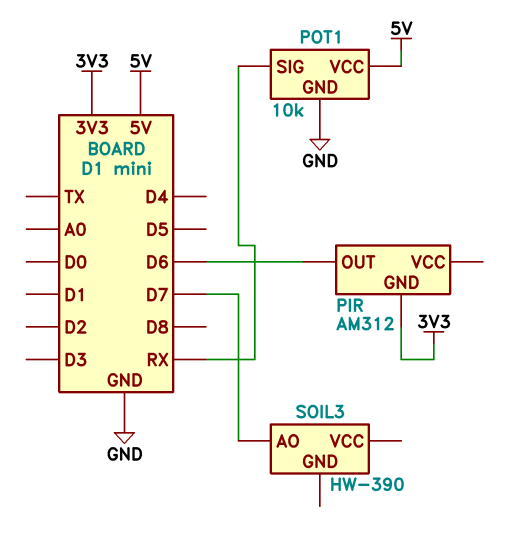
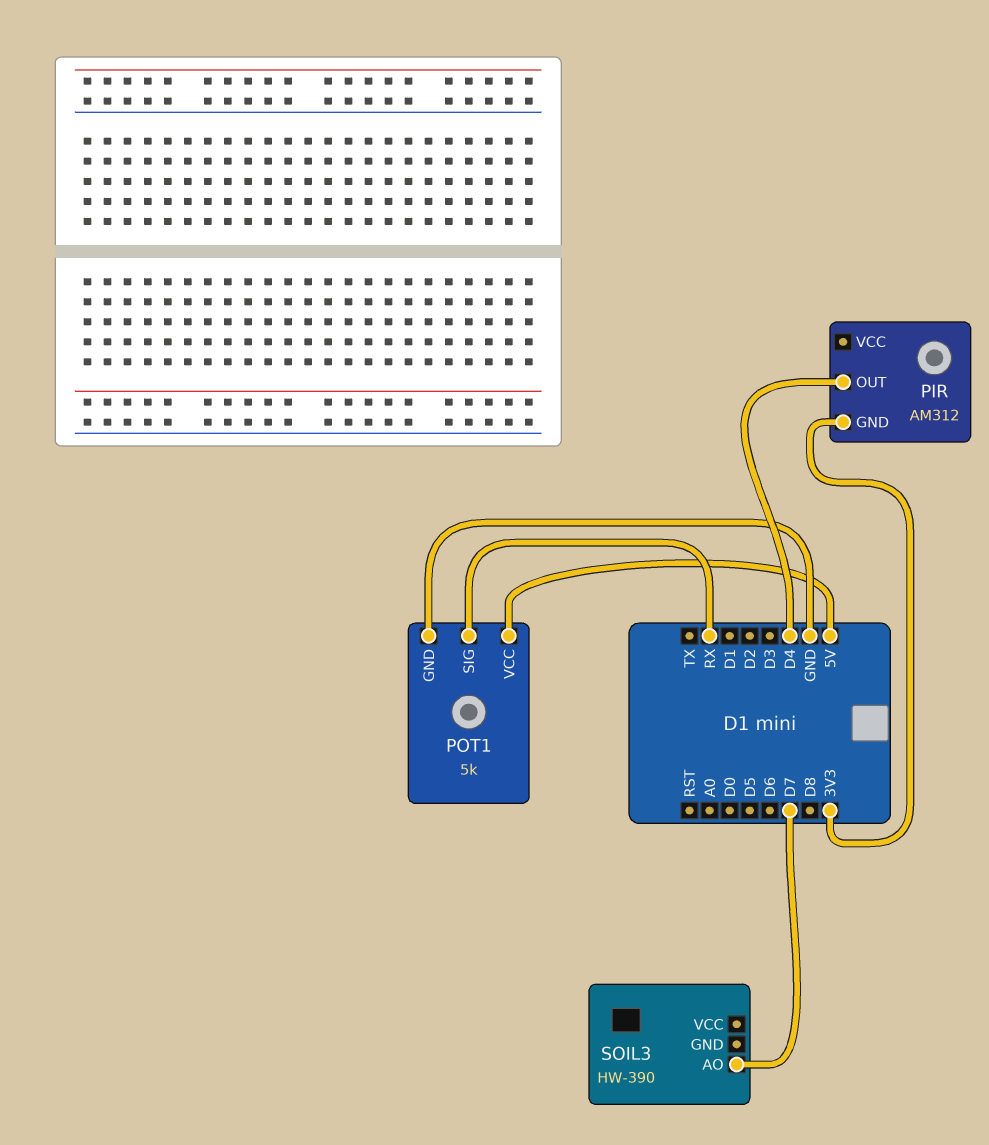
PIR pin OUT: D6 -> D4
POT1: 10k -> 5k

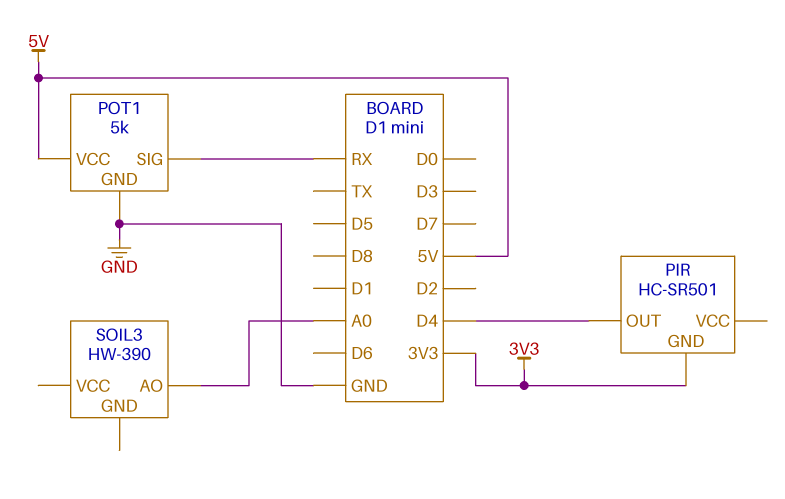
PIR: AM312 -> HC-SR501
SOIL3 pin AO: D7 -> A0

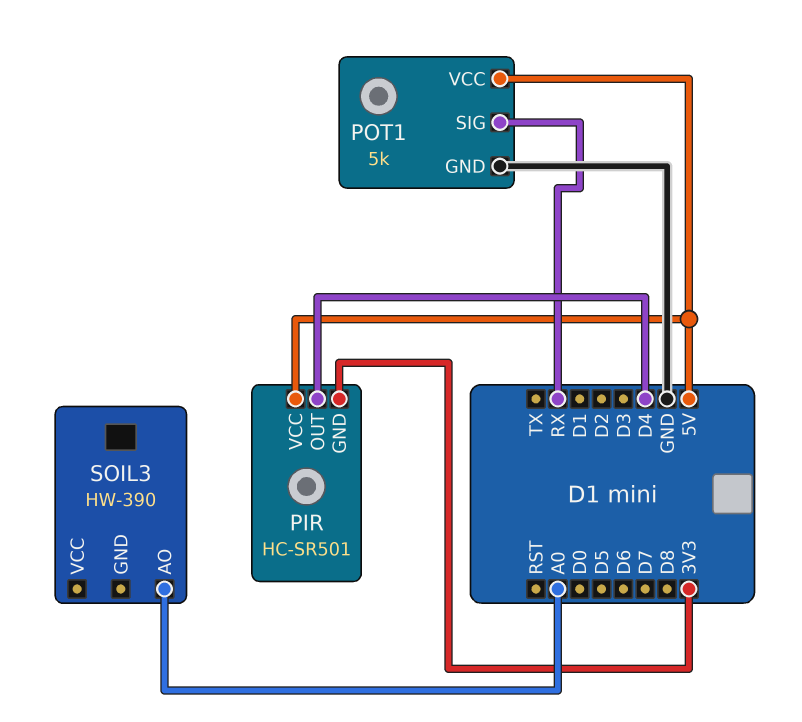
PIR pin VCC: none -> 5V

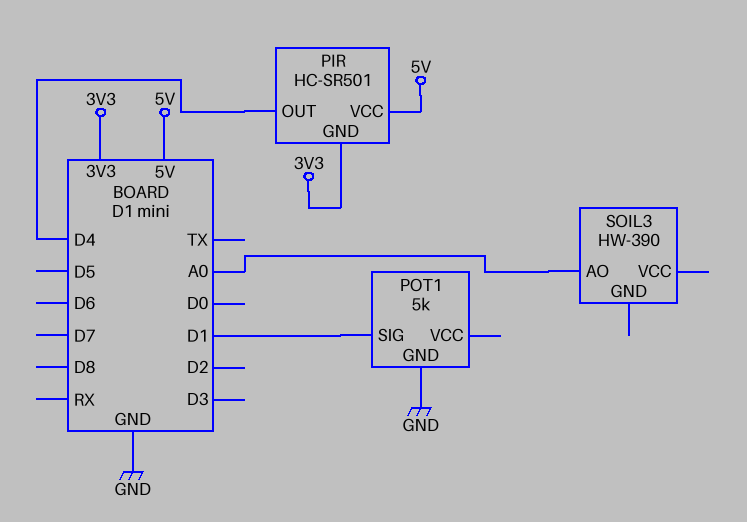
POT1 pin SIG: RX -> D1
POT1 pin VCC: 5V -> none

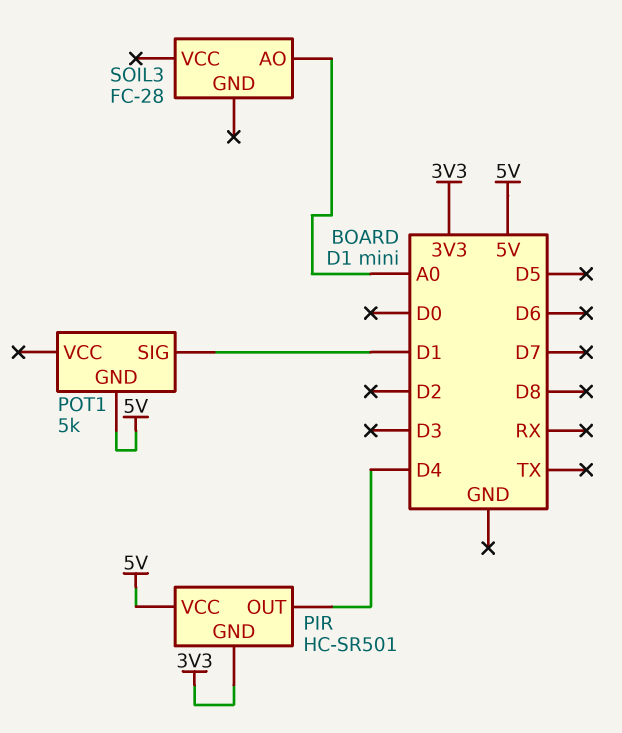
POT1 pin GND: GND -> 5V
SOIL3: HW-390 -> FC-28

